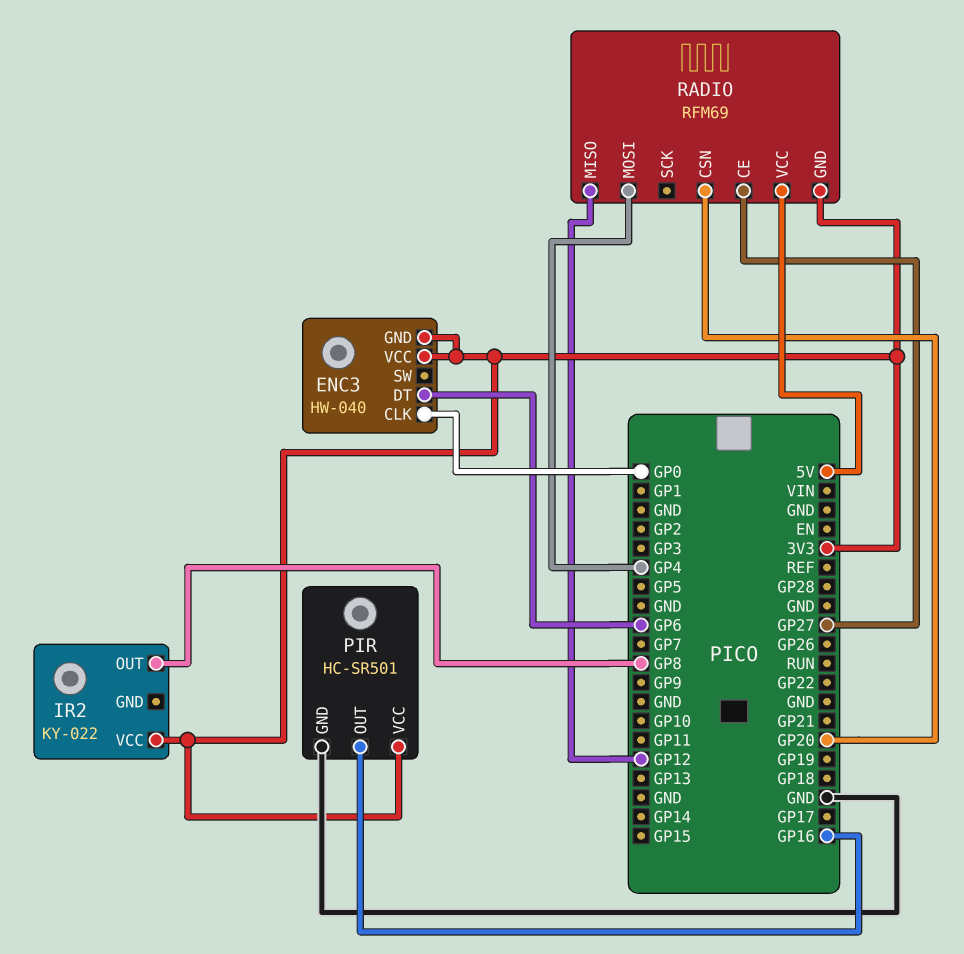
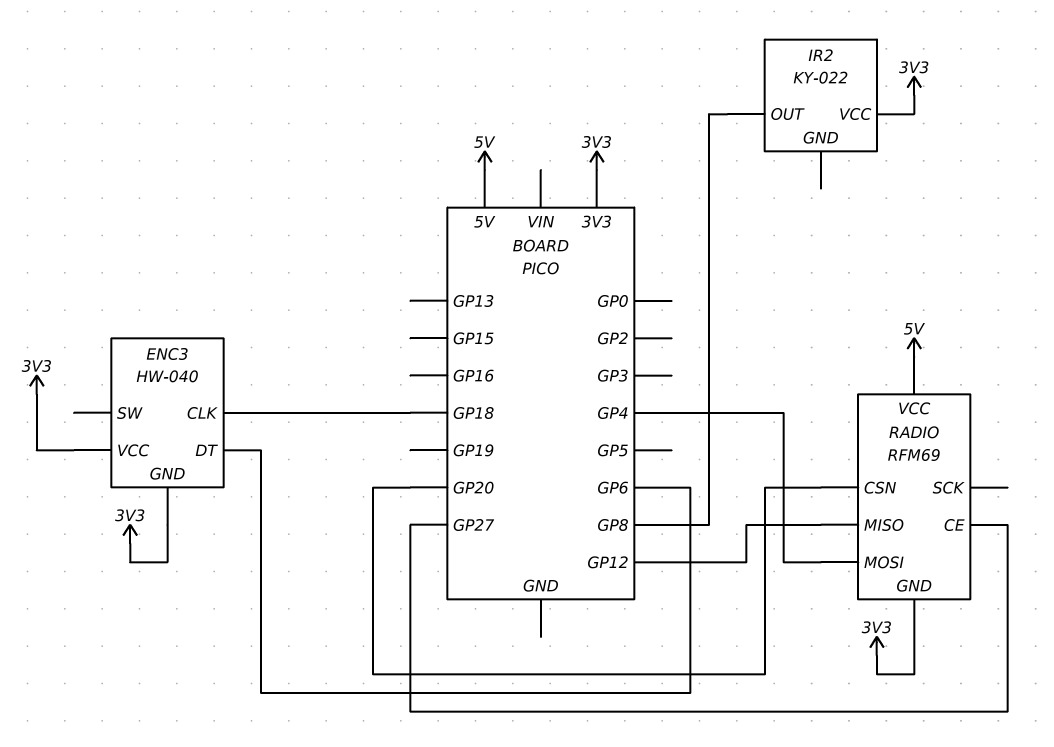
ENC3 pin CLK: GP0 -> GP18
PIR: HC-SR501 -> none
PIR pin GND: GND -> none
PIR pin OUT: GP16 -> none
PIR pin VCC: 3V3 -> none

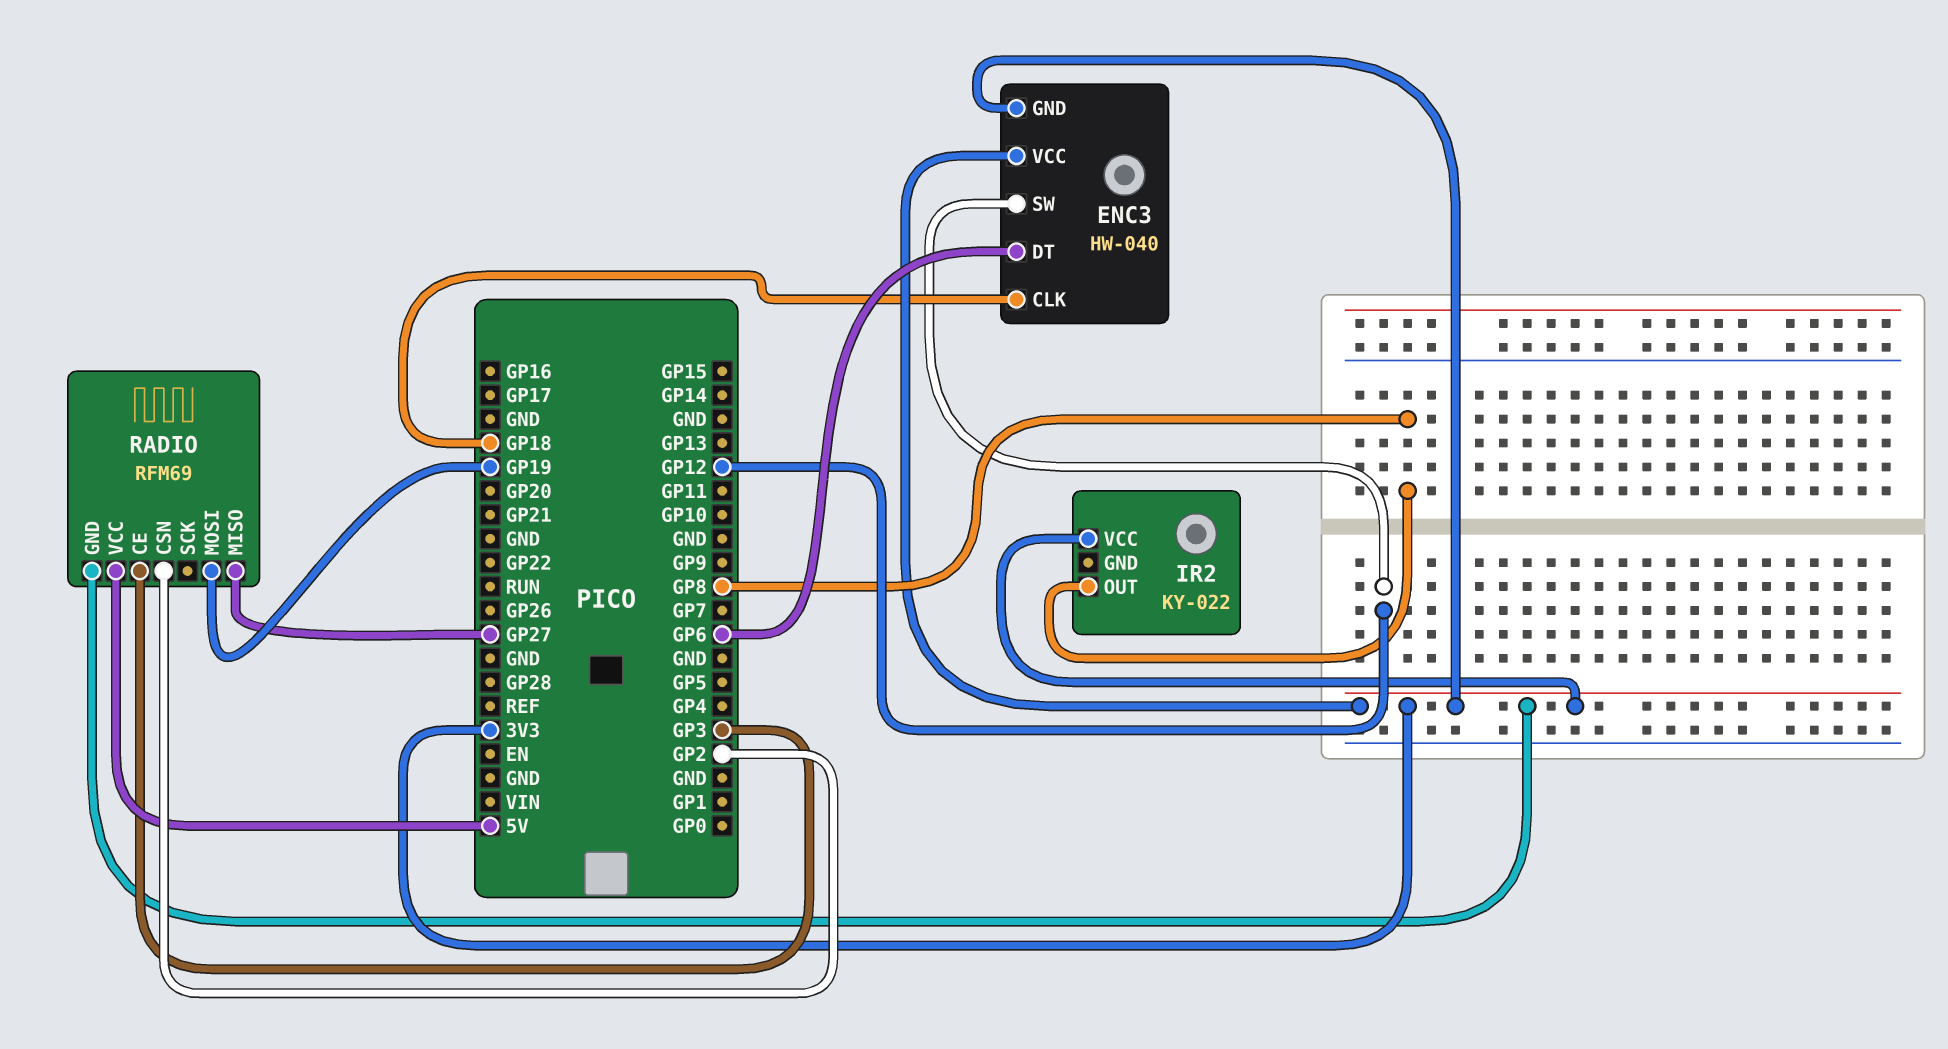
ENC3 pin SW: none -> GP12
RADIO pin CE: GP27 -> GP3
RADIO pin CSN: GP20 -> GP2
RADIO pin MISO: GP12 -> GP27
RADIO pin MOSI: GP4 -> GP19

